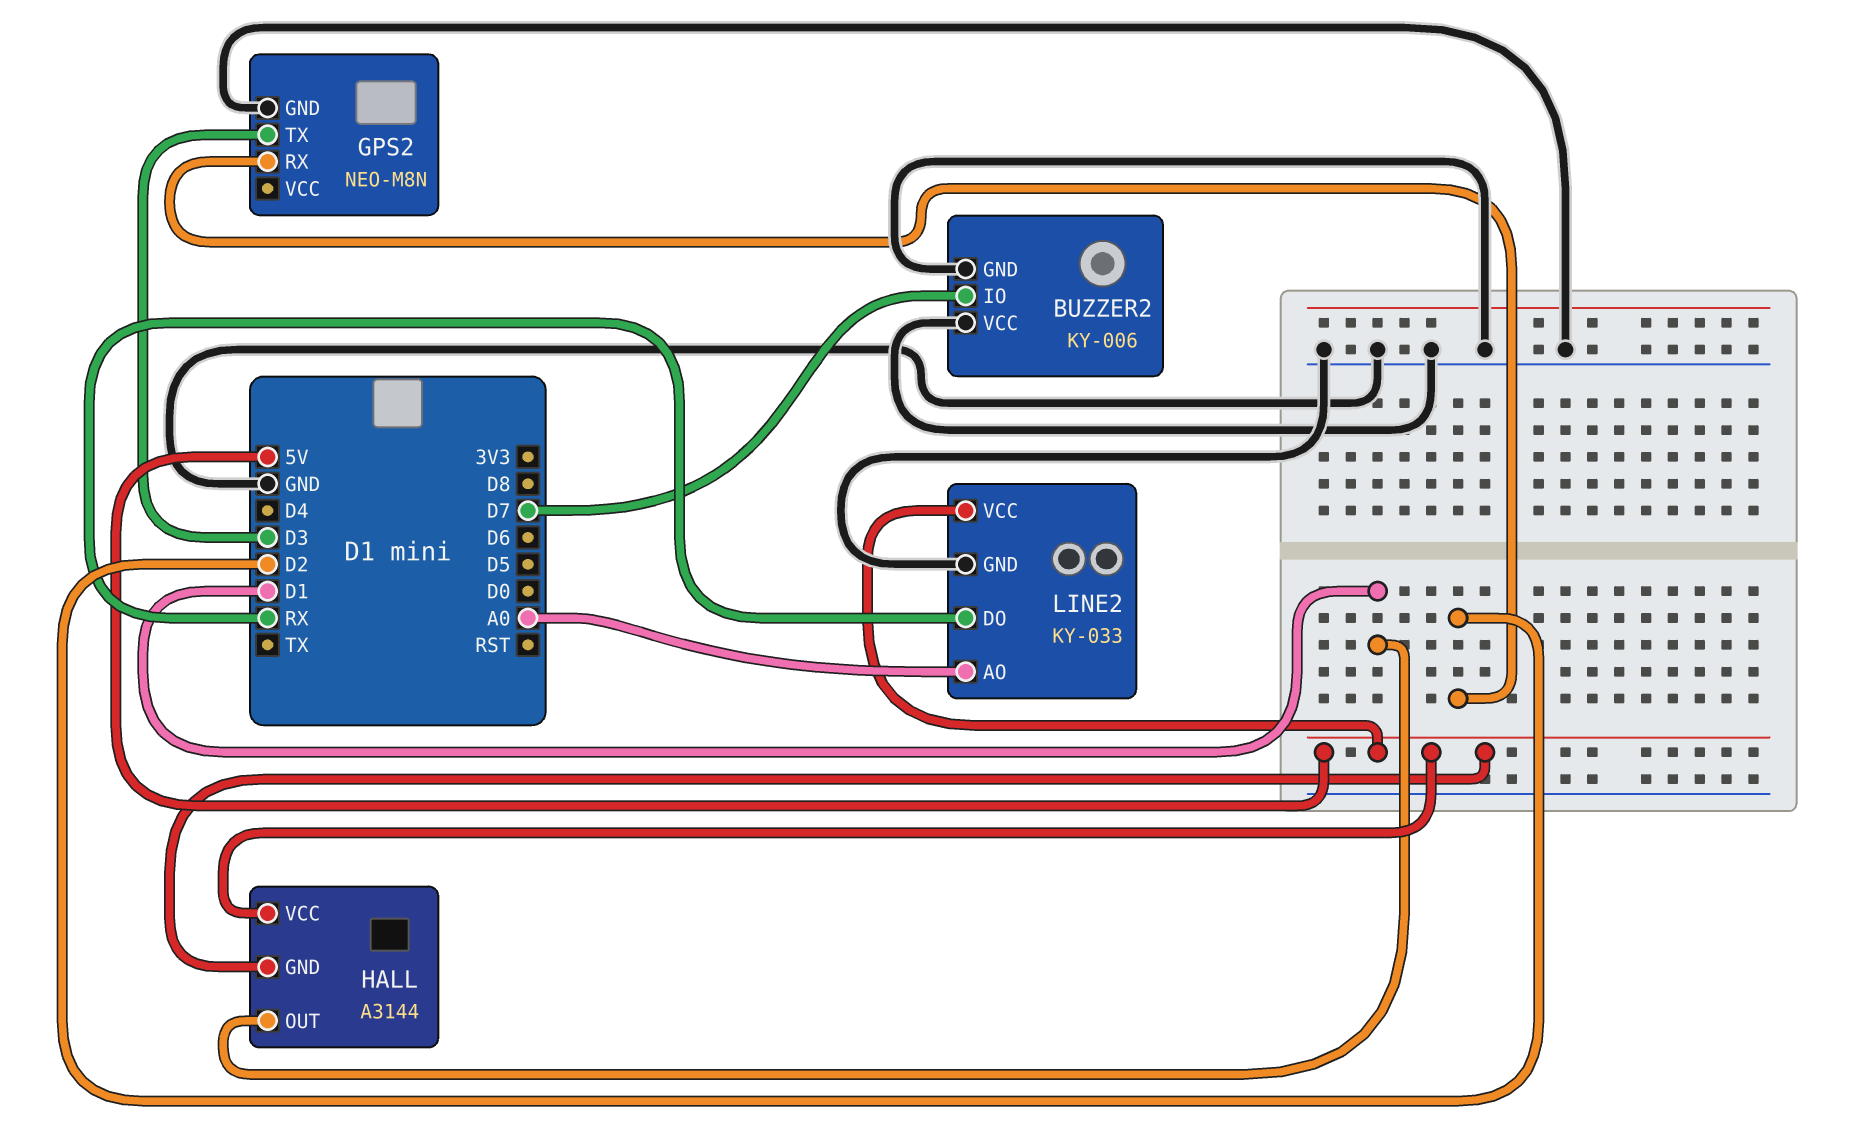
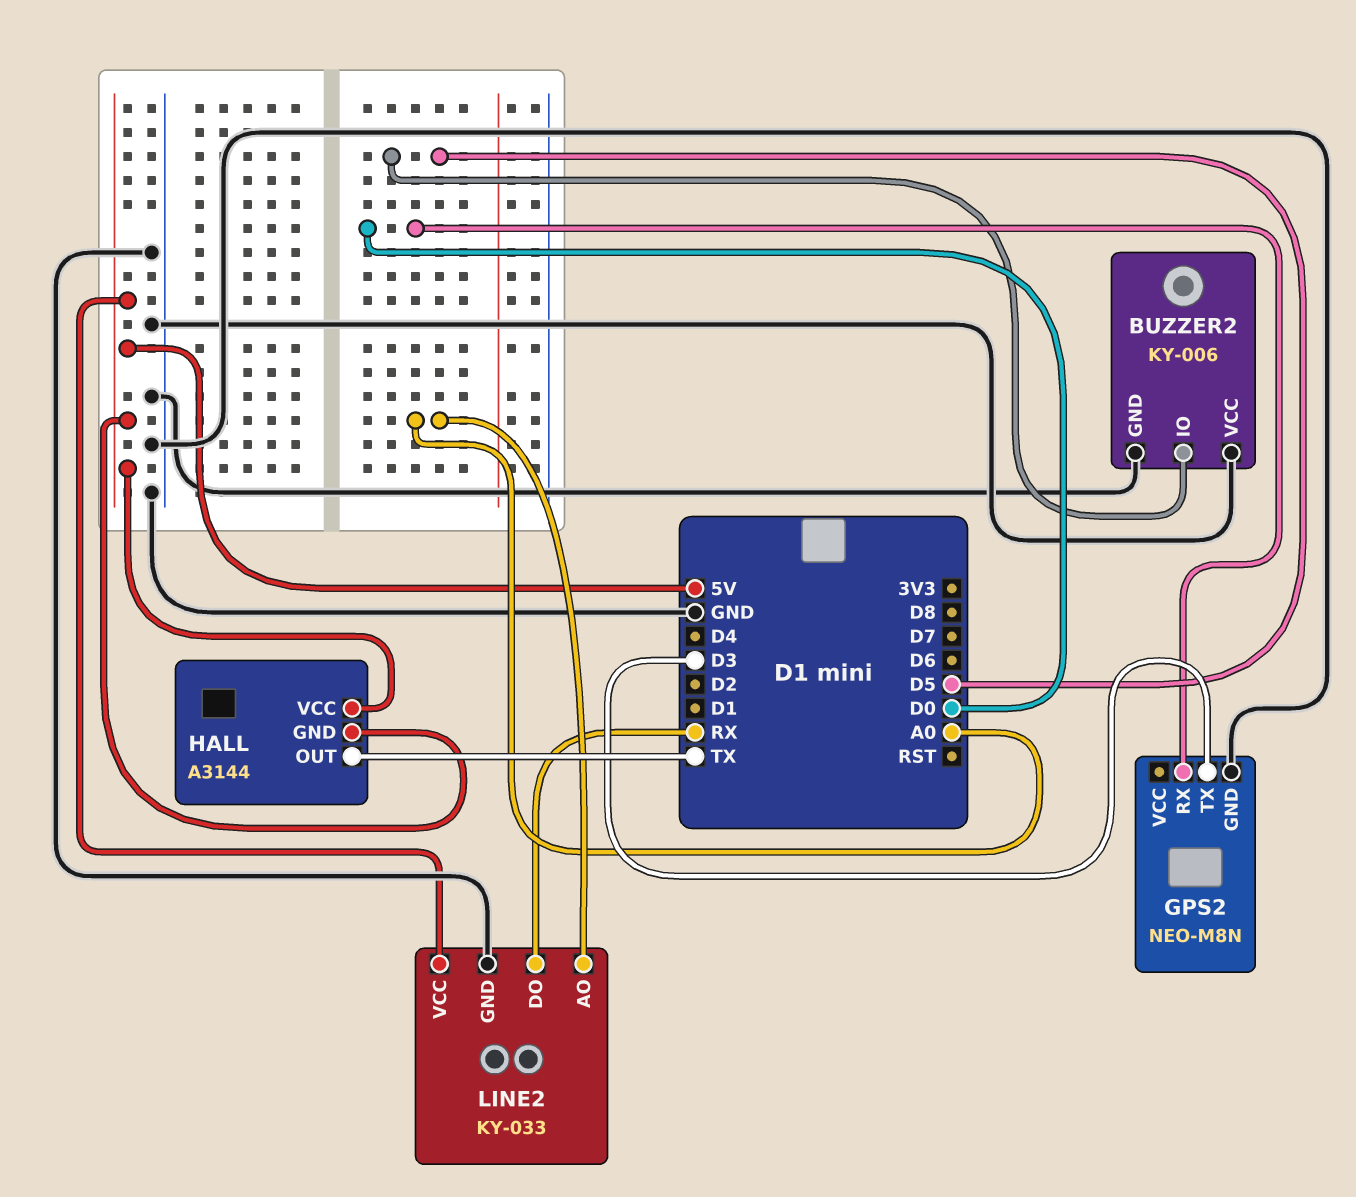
BUZZER2 pin IO: D7 -> D5
GPS2 pin RX: D2 -> D0
HALL pin OUT: D1 -> TX

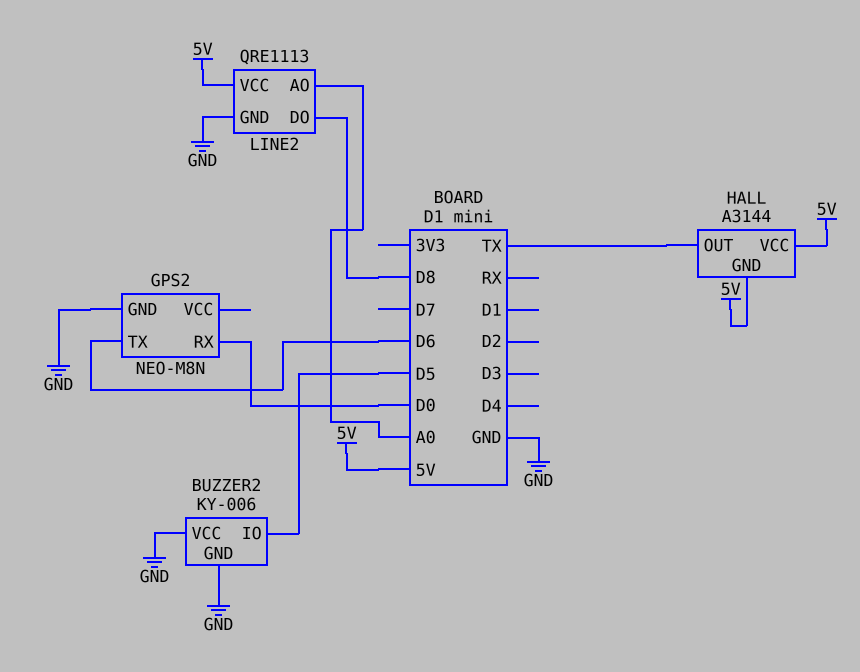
GPS2 pin TX: D3 -> D6
LINE2: KY-033 -> QRE1113
LINE2 pin DO: RX -> D8

